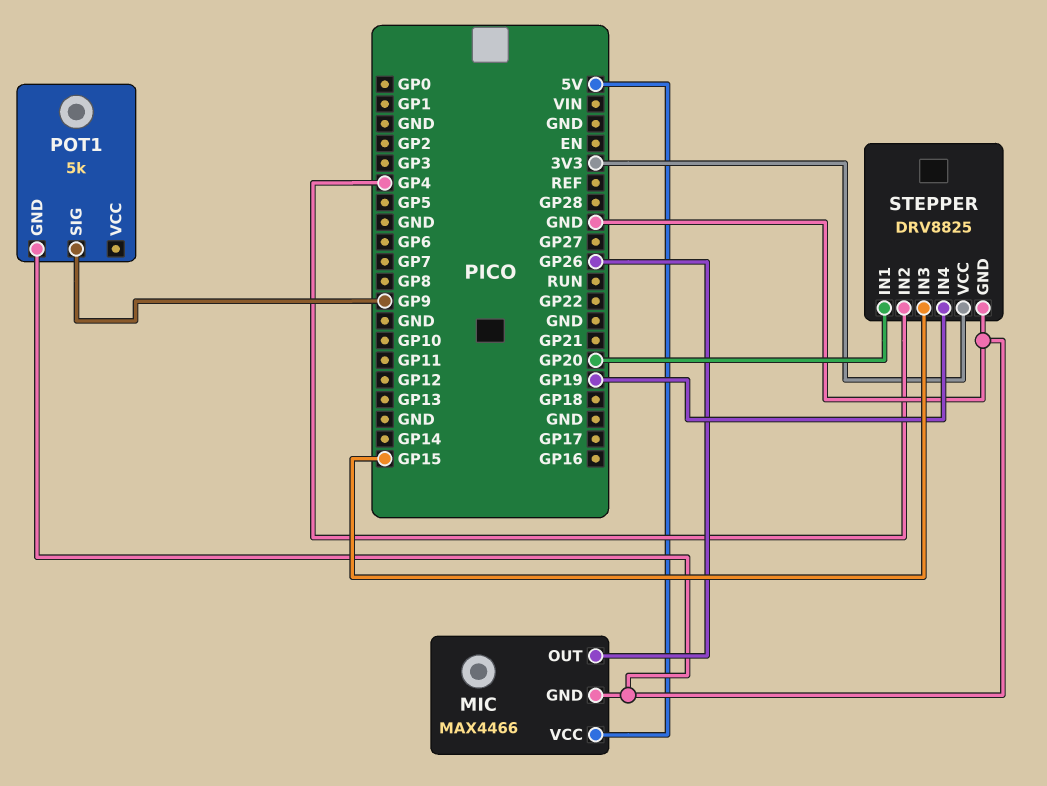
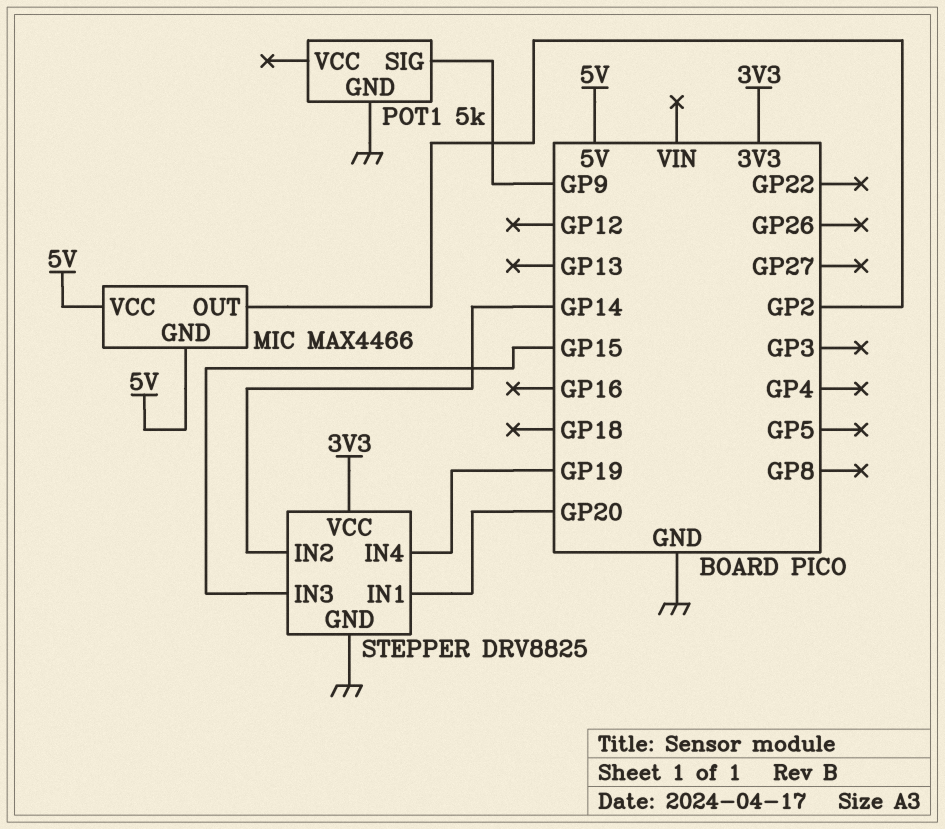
MIC pin GND: GND -> 5V
MIC pin OUT: GP26 -> GP2
STEPPER pin IN2: GP4 -> GP14

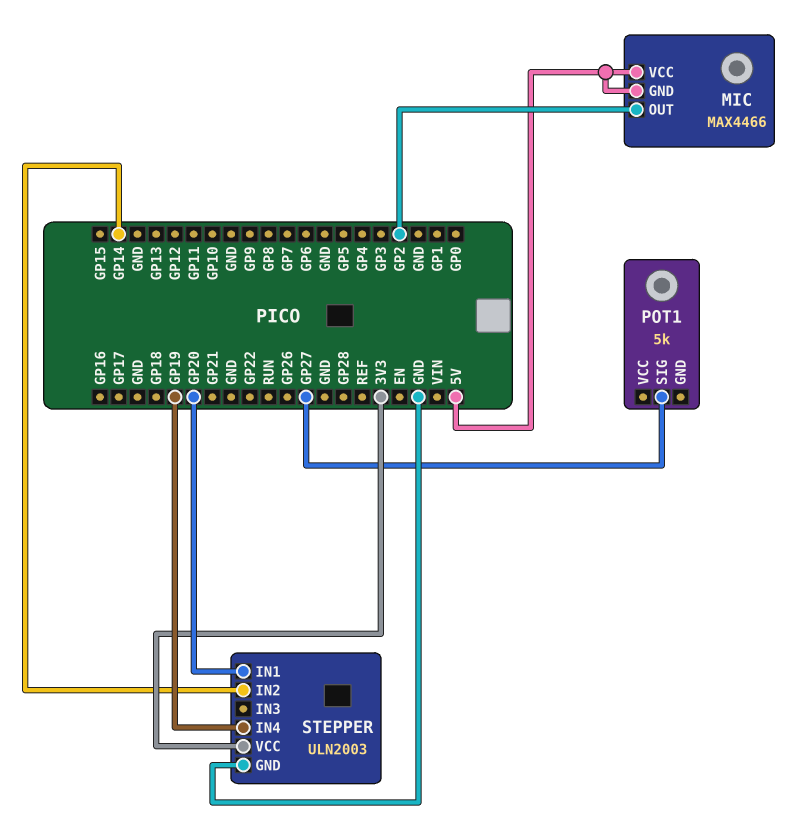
POT1 pin GND: GND -> none
POT1 pin SIG: GP9 -> GP27
STEPPER: DRV8825 -> ULN2003
STEPPER pin IN3: GP15 -> none

